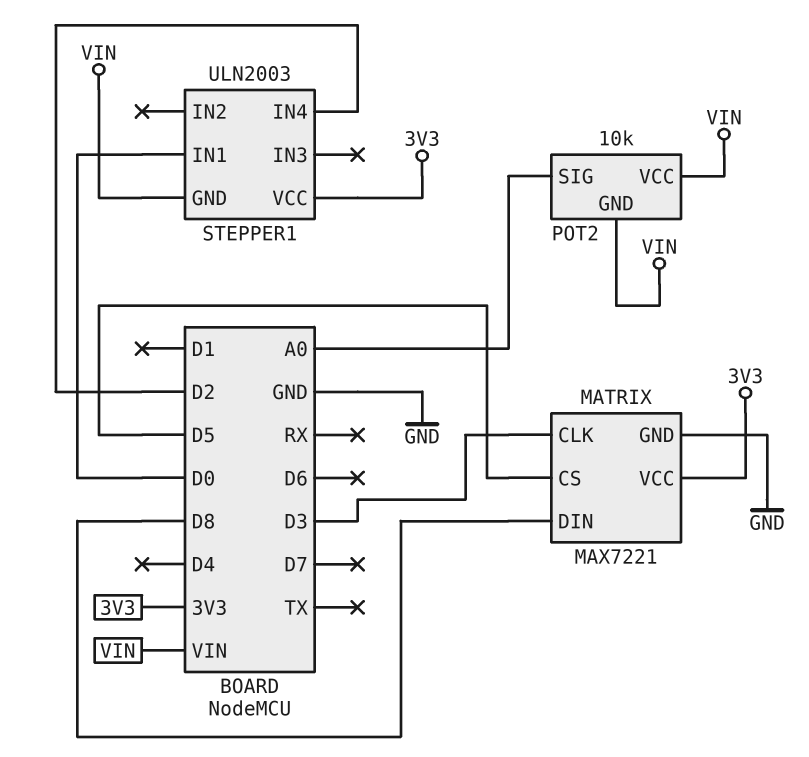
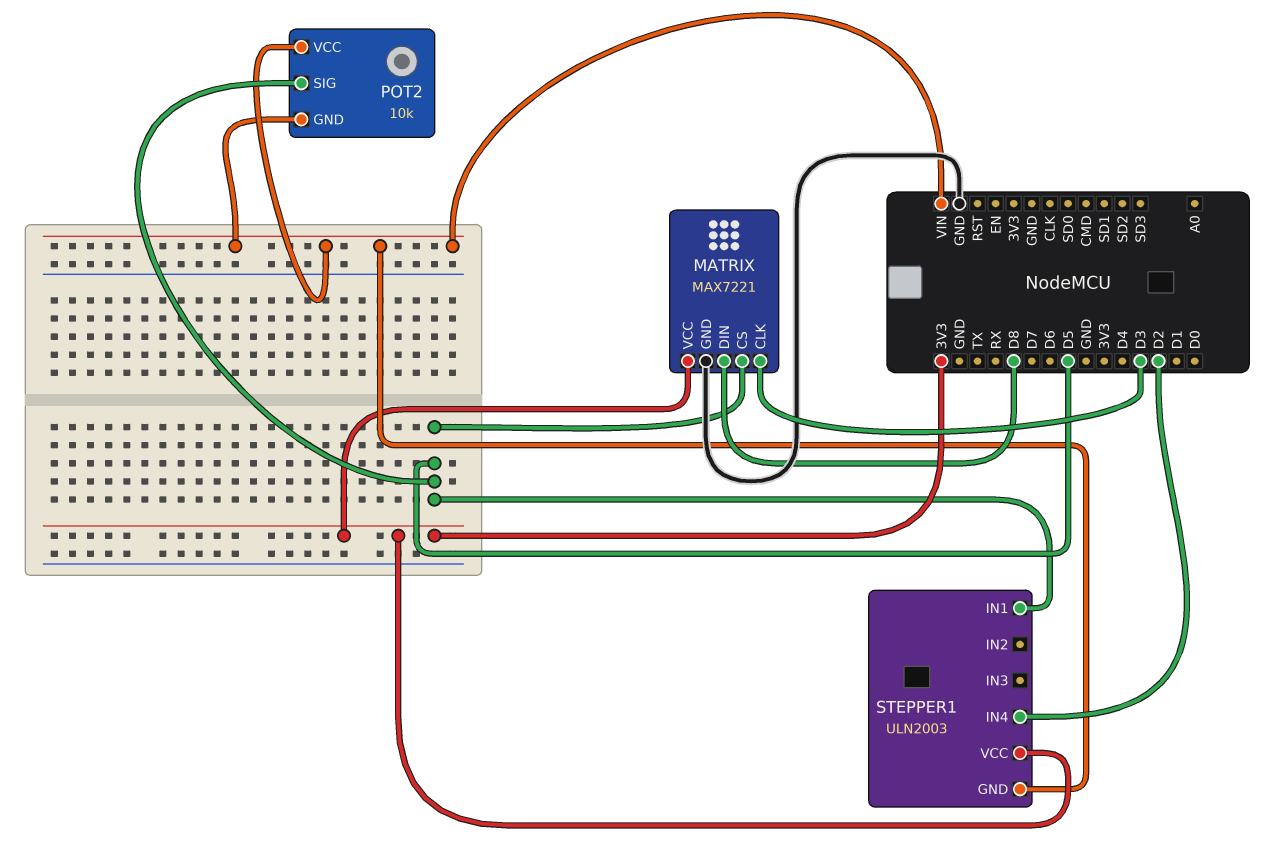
POT2 pin SIG: A0 -> D5
STEPPER1 pin IN1: D0 -> D5

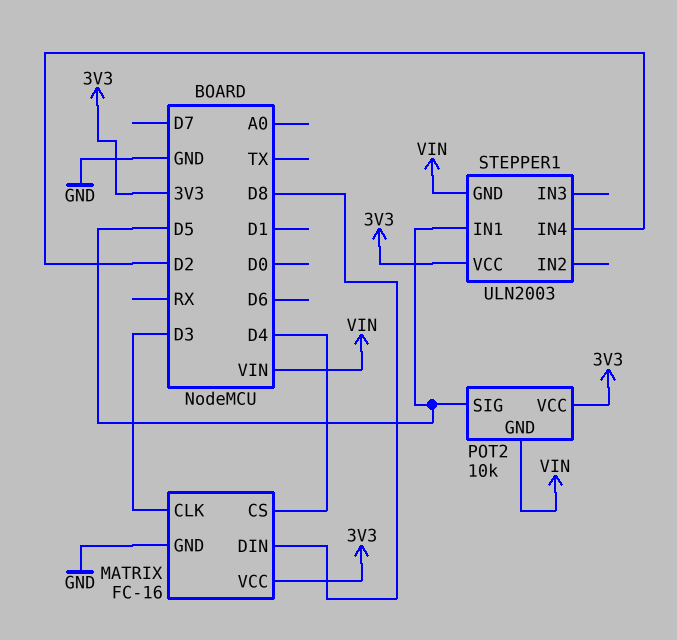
MATRIX: MAX7221 -> FC-16
MATRIX pin CS: D5 -> D4
POT2 pin VCC: VIN -> 3V3

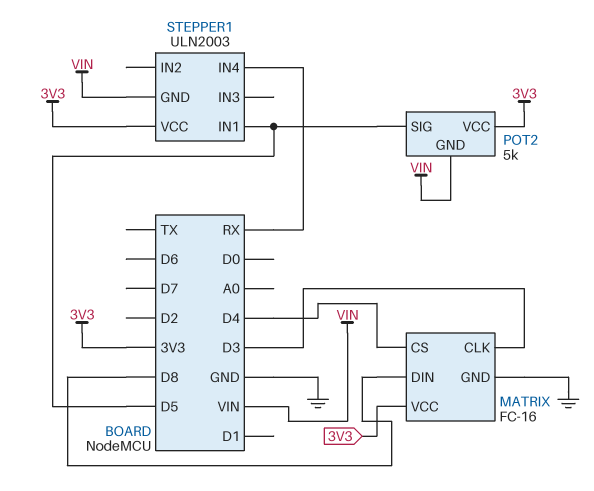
POT2: 10k -> 5k
STEPPER1 pin IN4: D2 -> RX

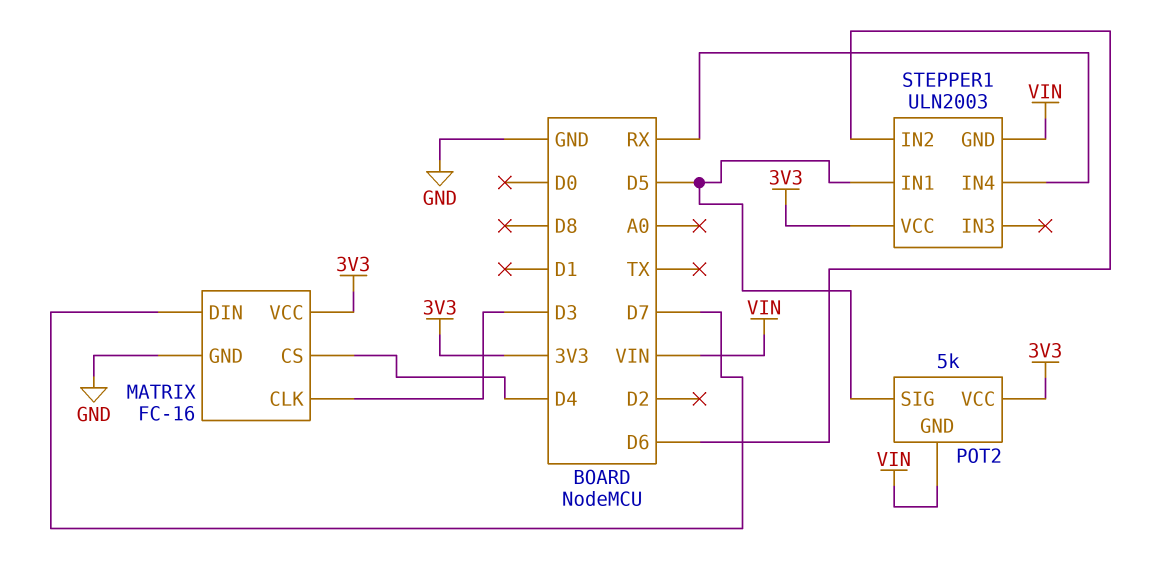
MATRIX pin DIN: D8 -> D7
STEPPER1 pin IN2: none -> D6

